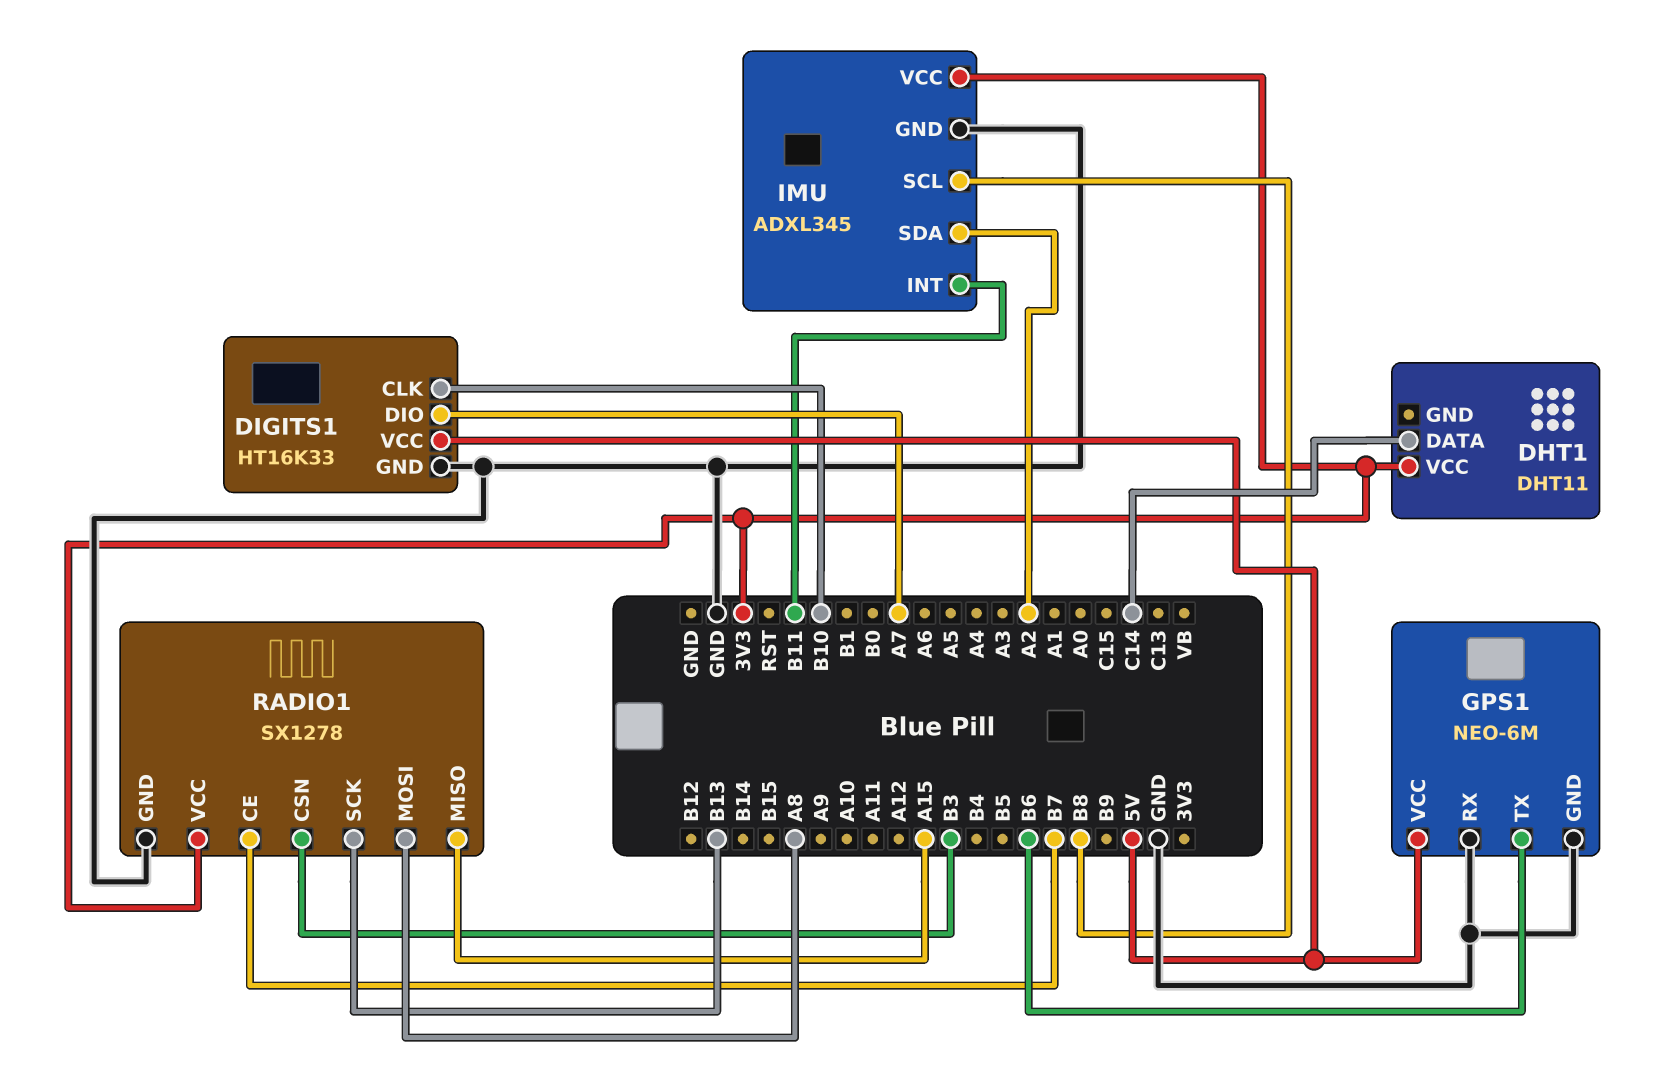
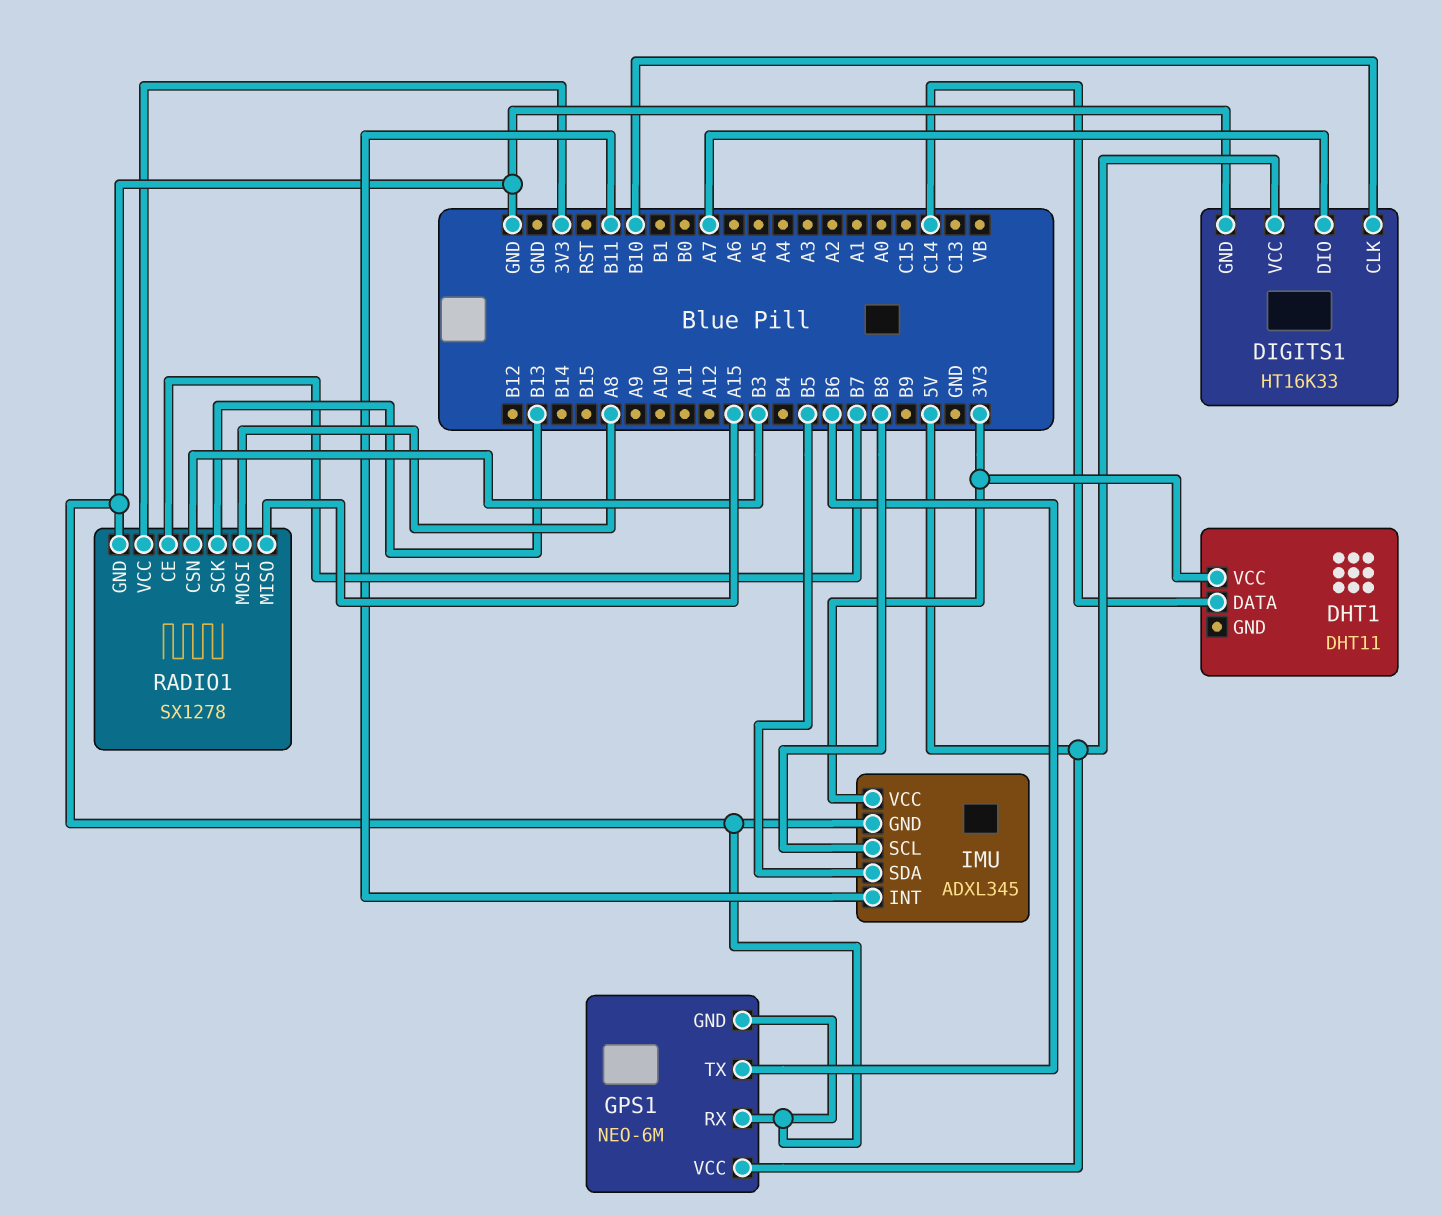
IMU pin SDA: A2 -> B5

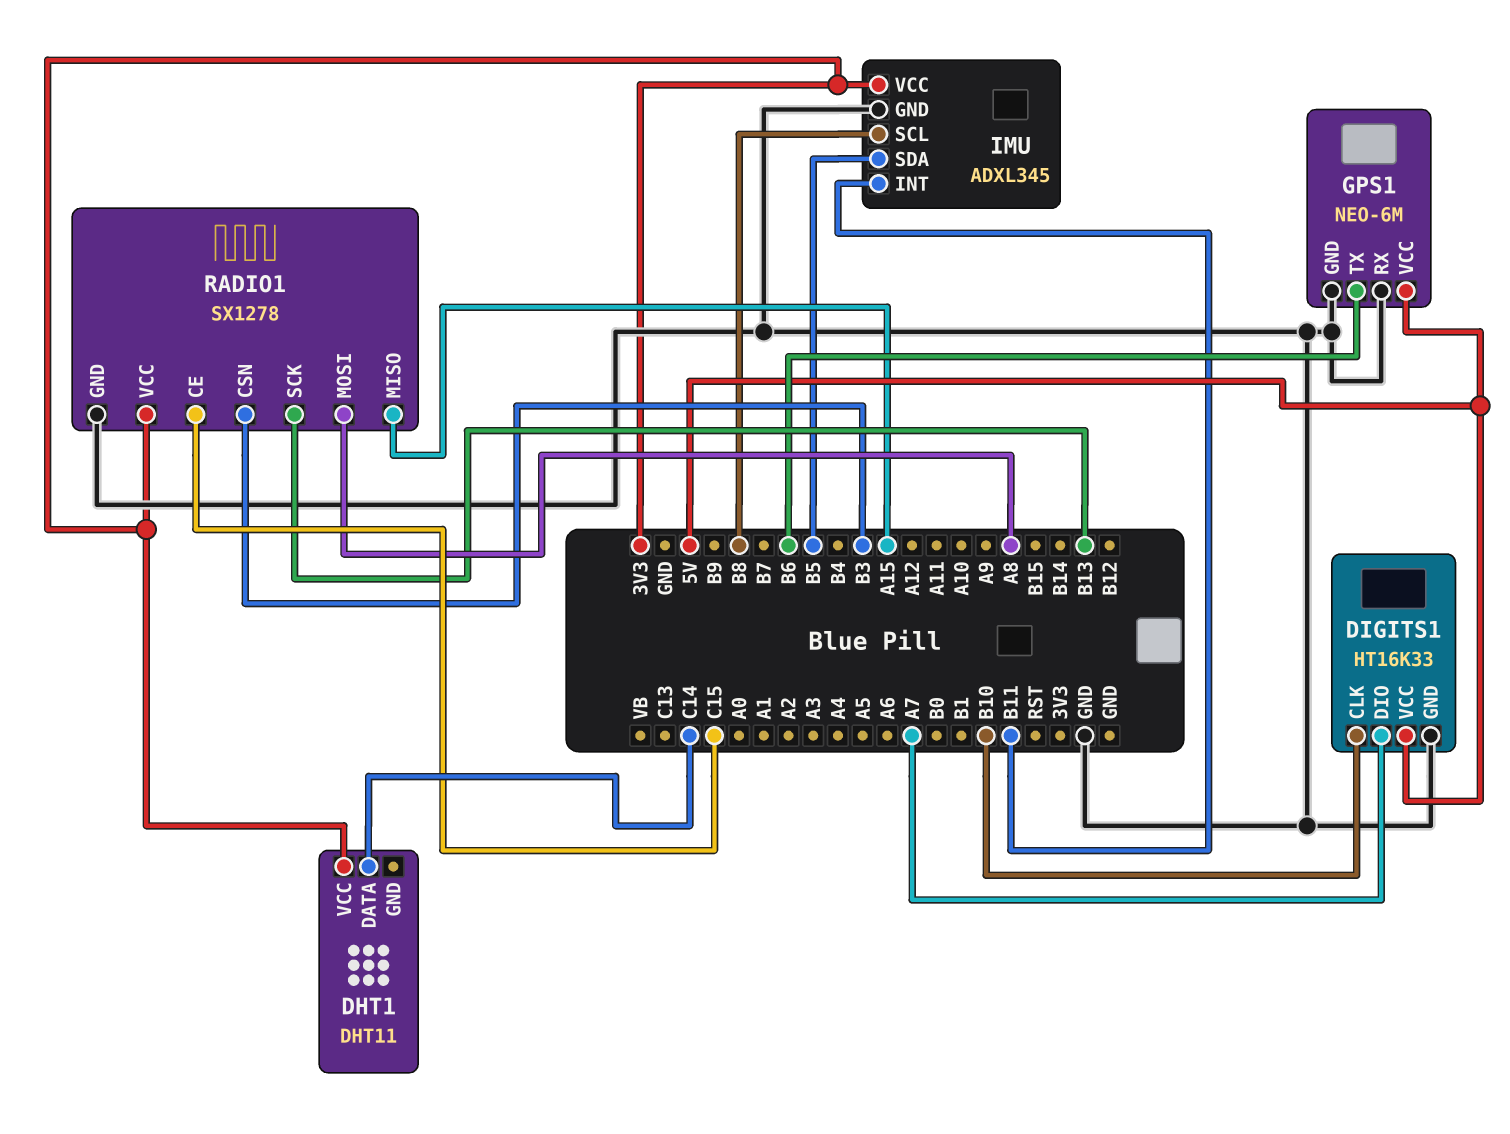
RADIO1 pin CE: B7 -> C15

